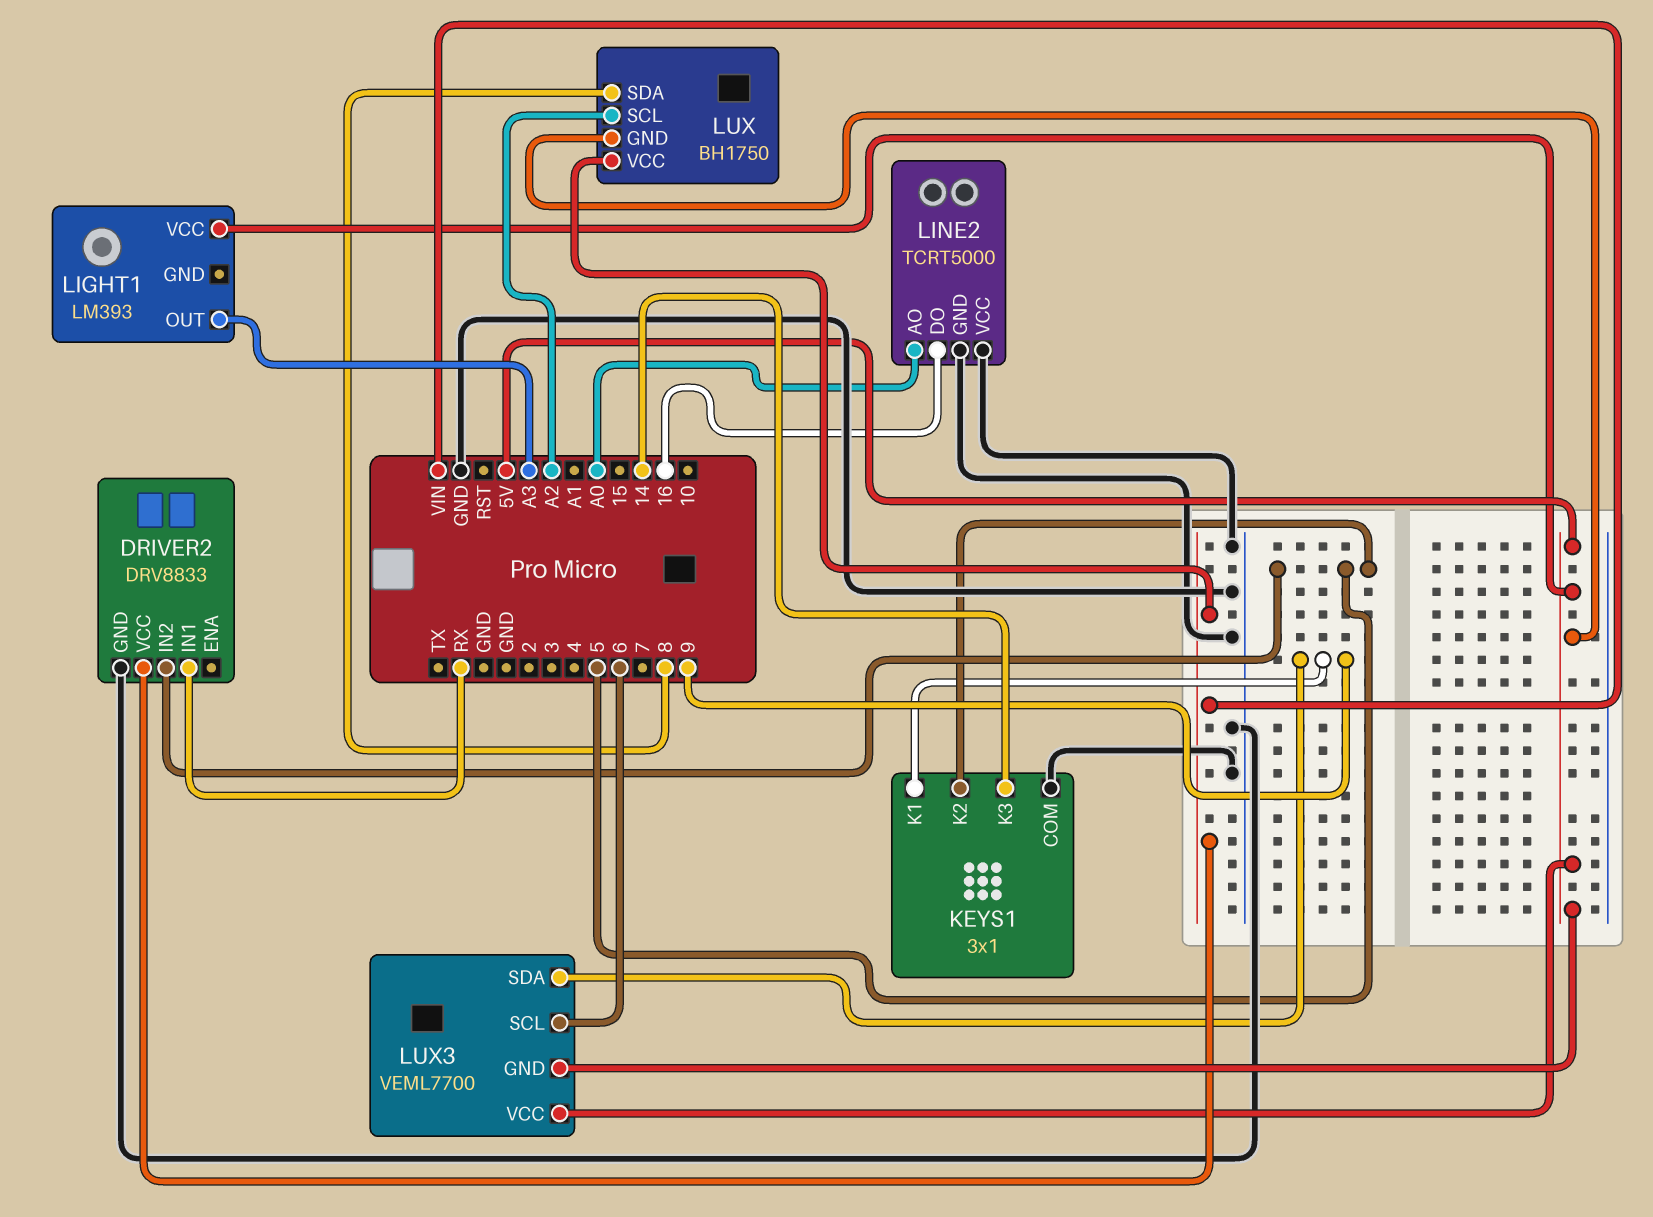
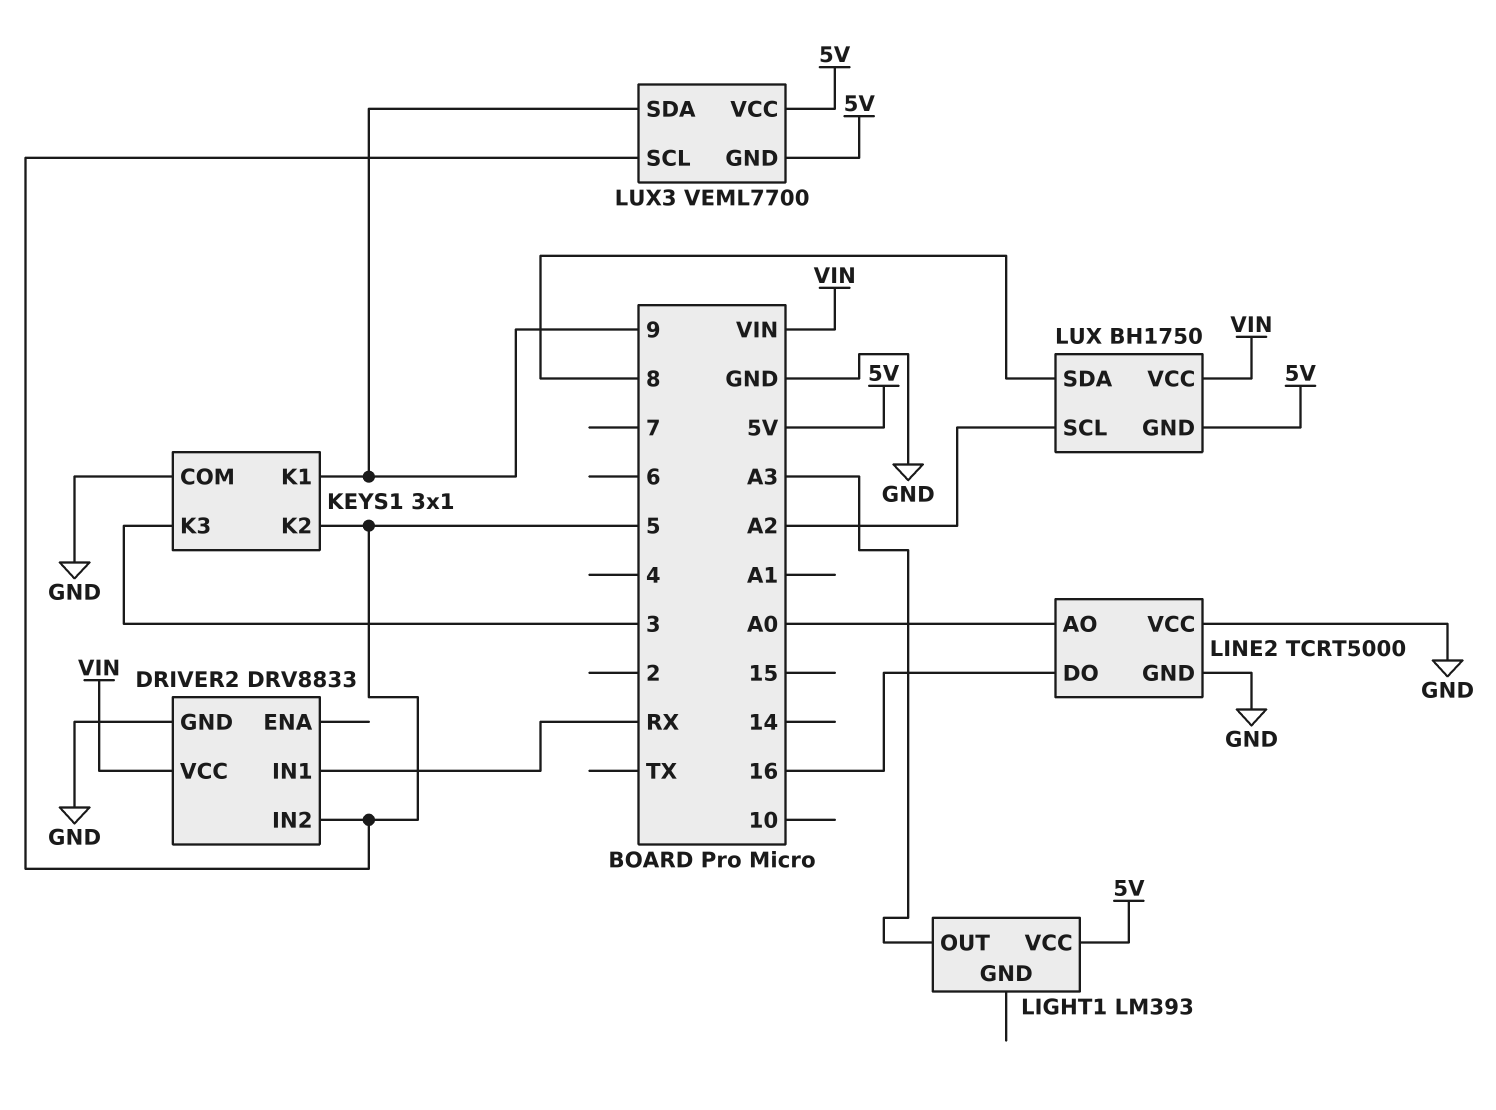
KEYS1 pin K3: 14 -> 3
LUX3 pin SCL: 6 -> 5

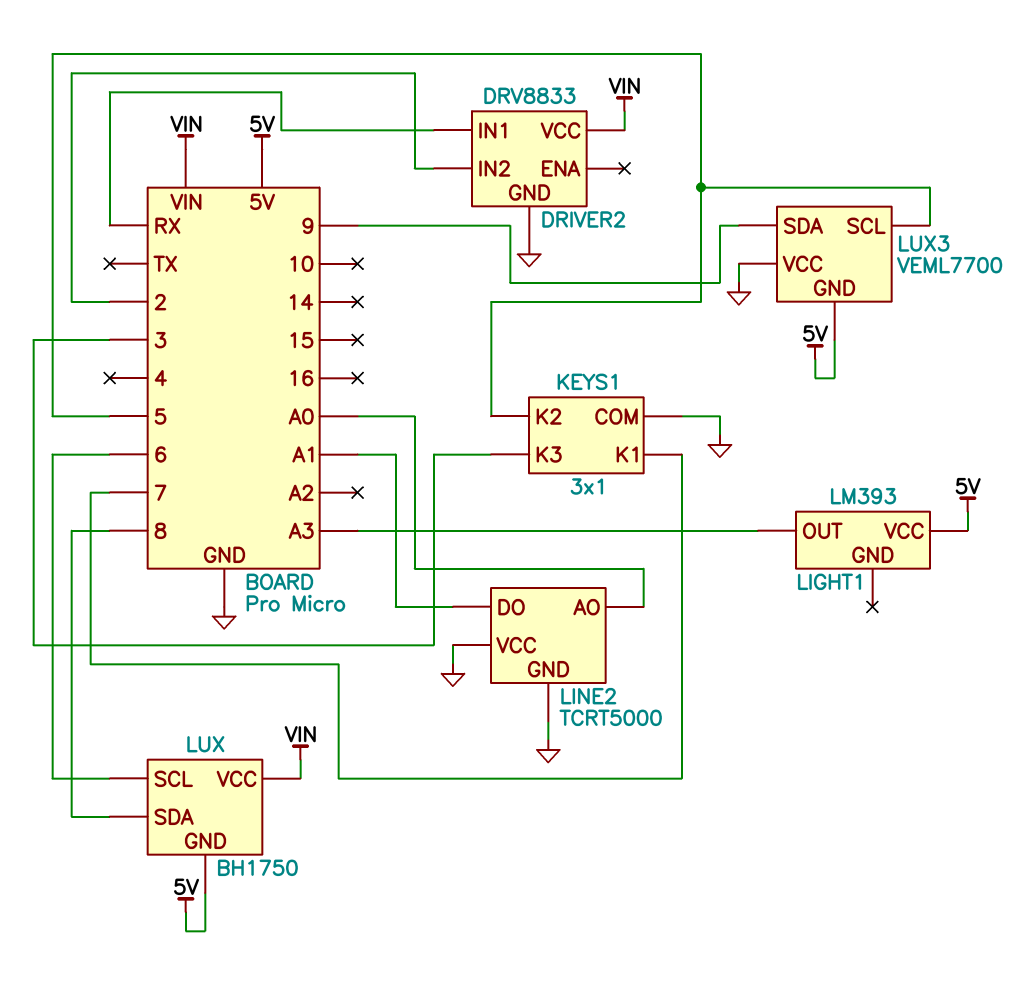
DRIVER2 pin IN2: 5 -> 2
KEYS1 pin K1: 9 -> 7
LINE2 pin DO: 16 -> A1
LUX pin SCL: A2 -> 6
LUX3 pin VCC: 5V -> GND

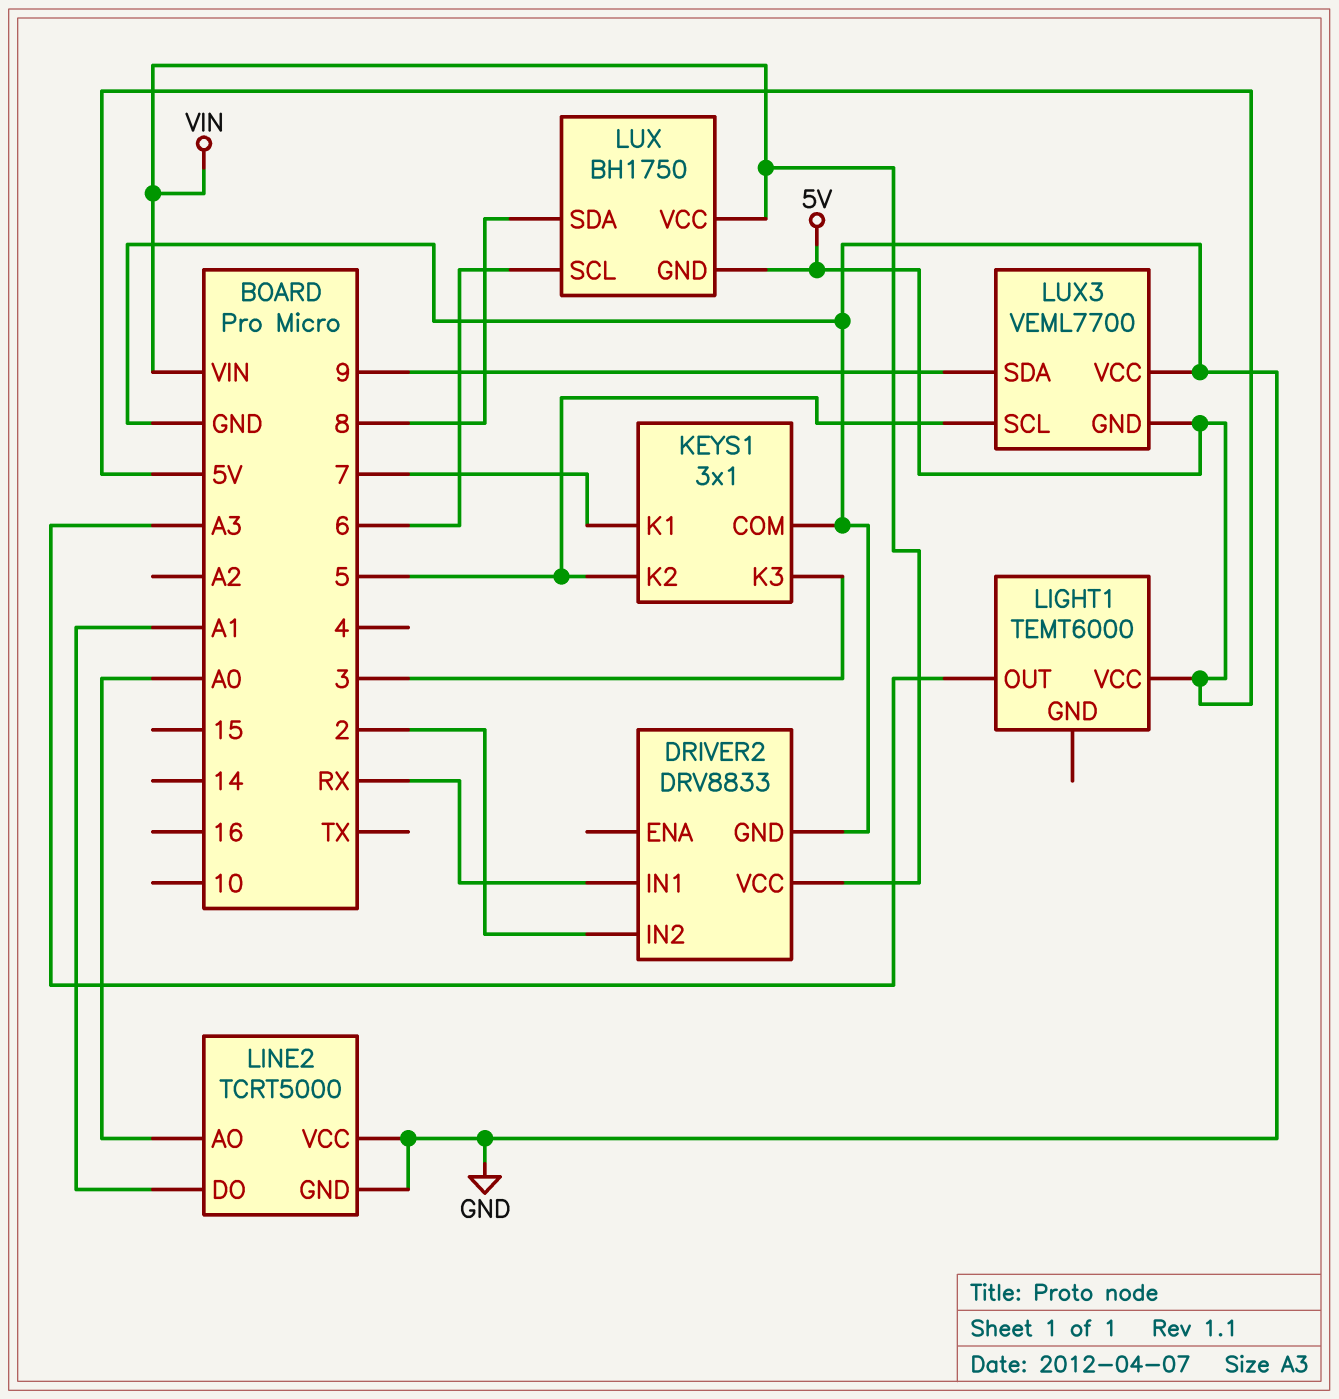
LIGHT1: LM393 -> TEMT6000

